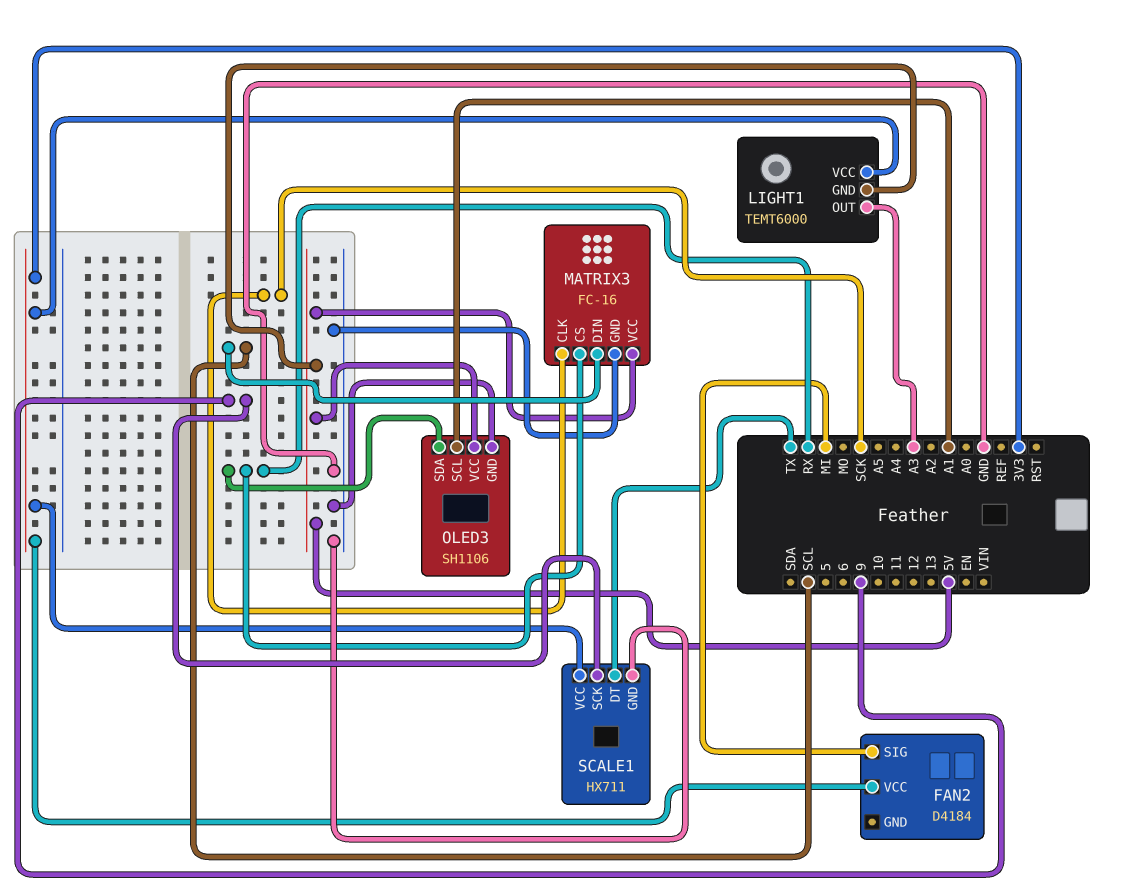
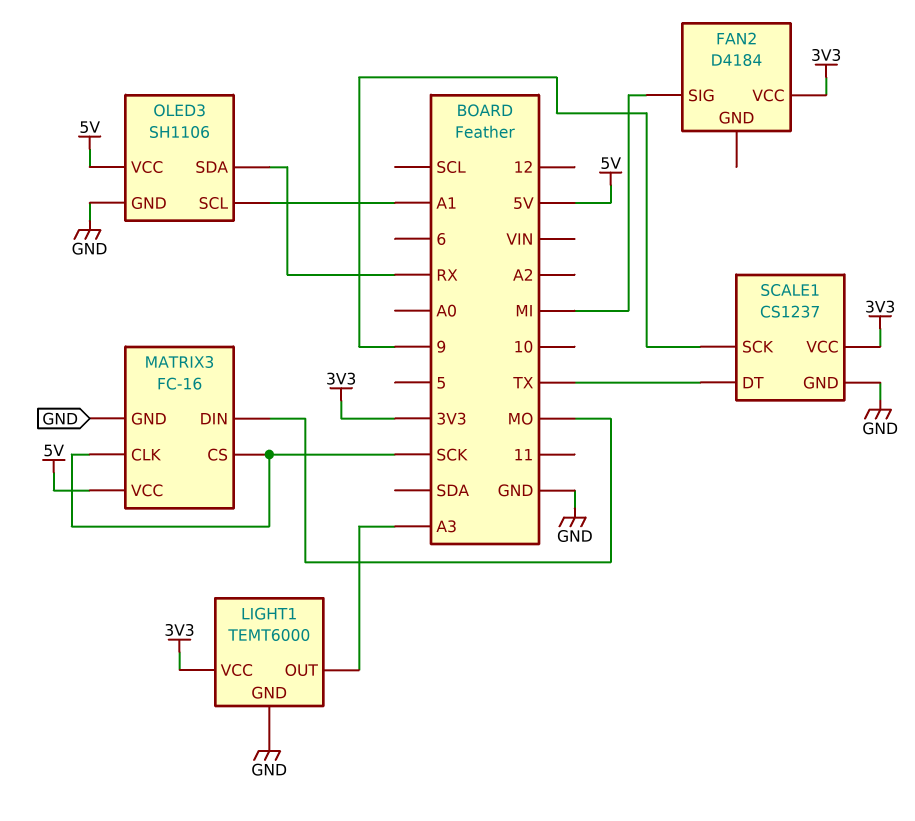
LIGHT1 pin GND: 5V -> GND
MATRIX3 pin CS: RX -> SCK
MATRIX3 pin DIN: SCL -> MO
SCALE1: HX711 -> CS1237

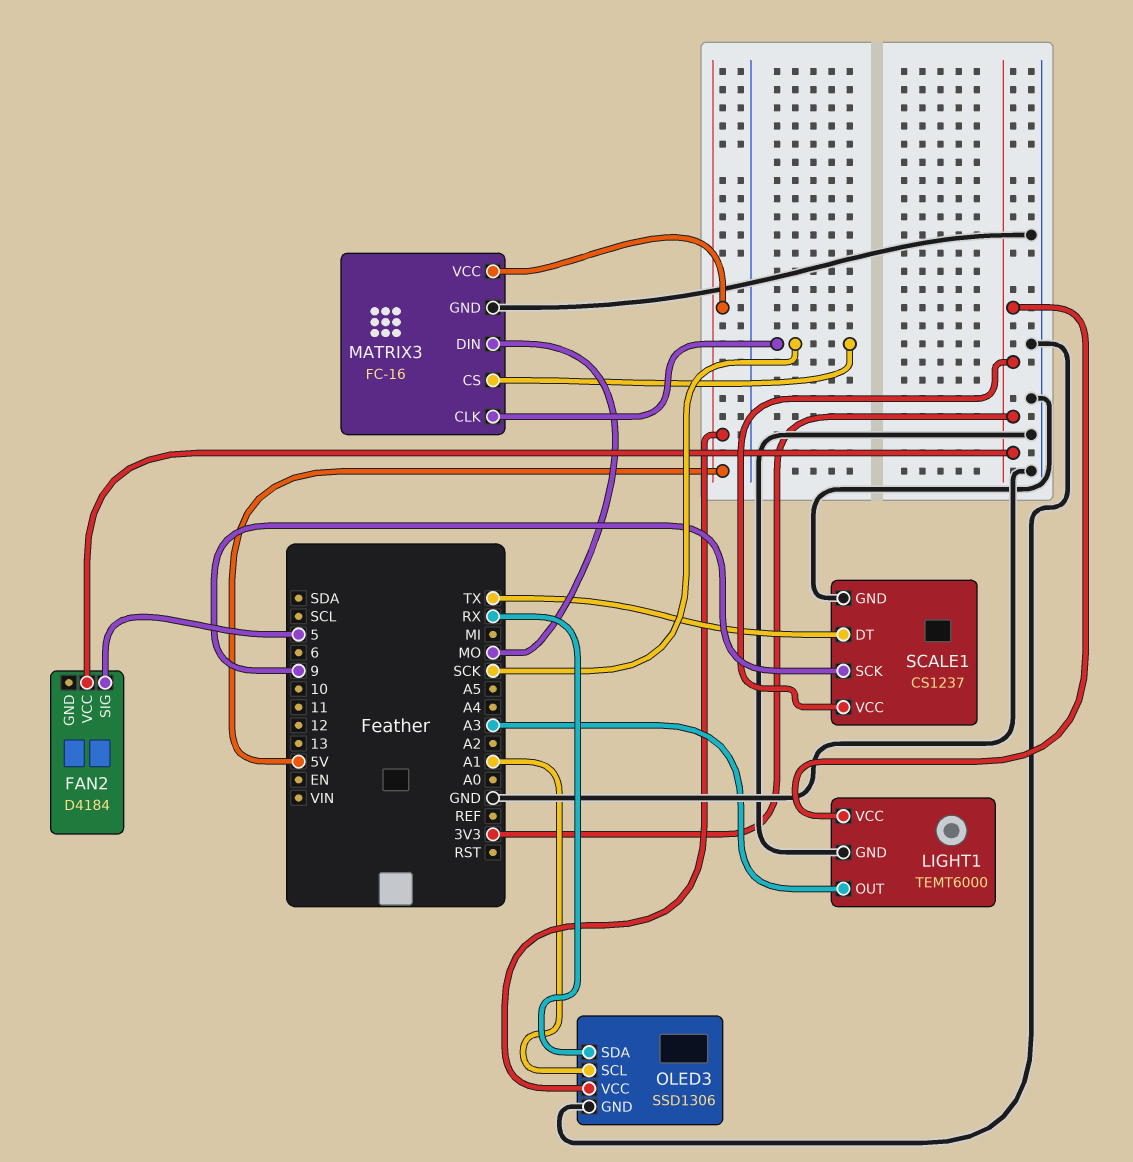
FAN2 pin SIG: MI -> 5
OLED3: SH1106 -> SSD1306

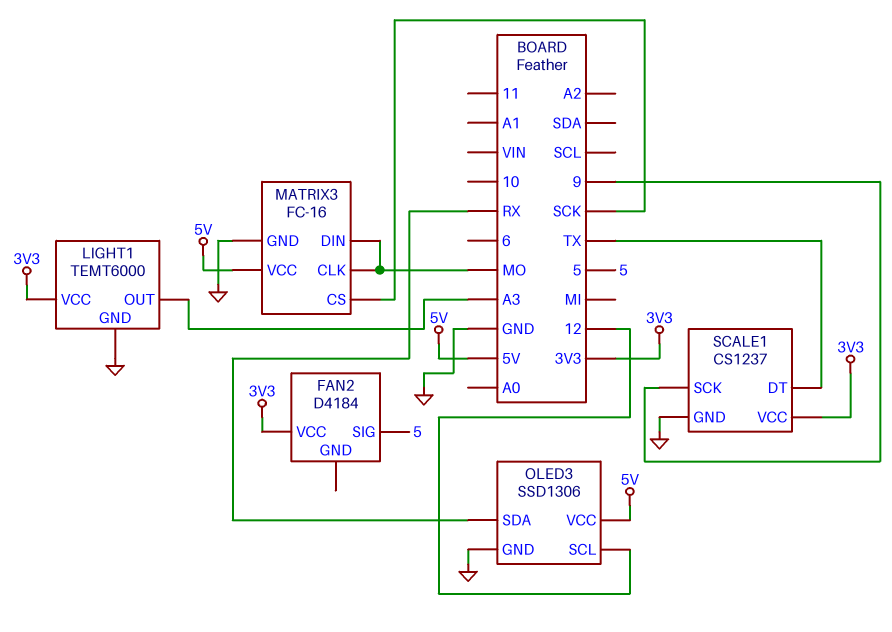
MATRIX3 pin CLK: SCK -> MO
OLED3 pin SCL: A1 -> 12

